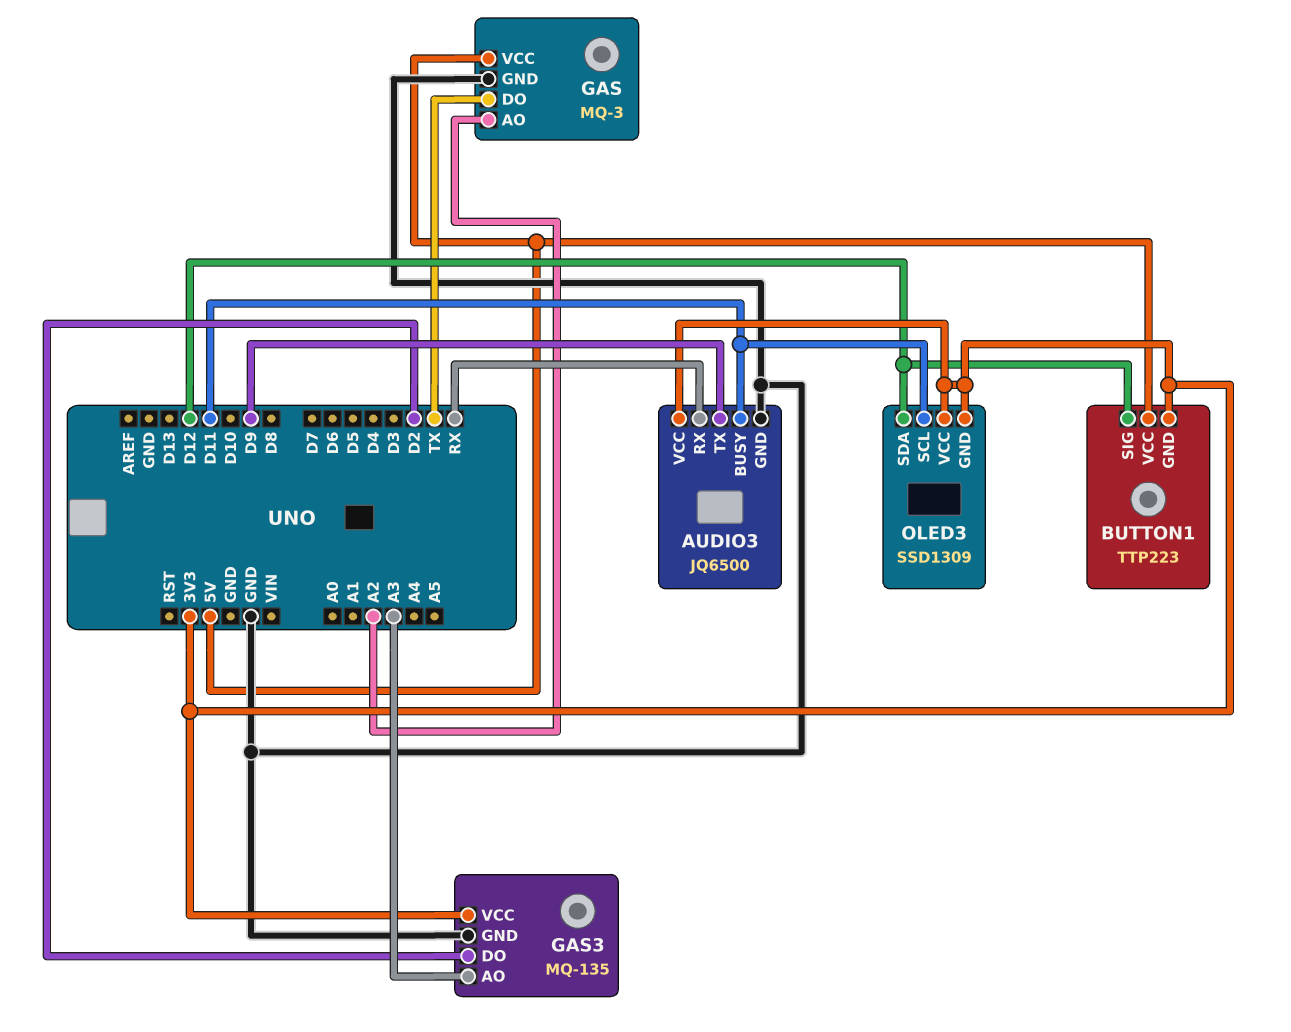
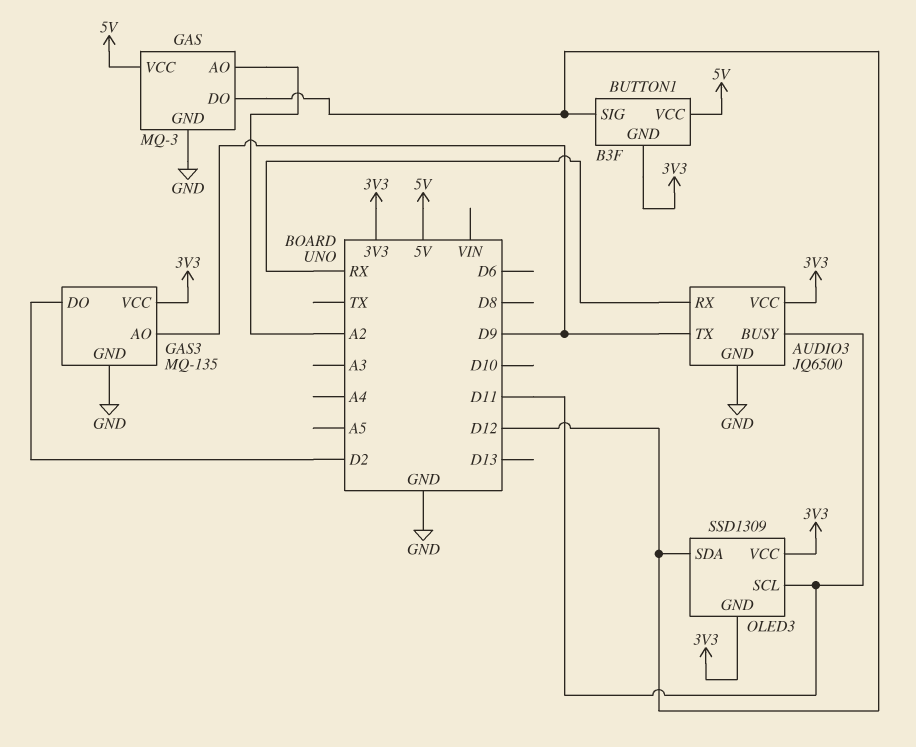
BUTTON1: TTP223 -> B3F
GAS pin DO: TX -> D12
GAS3 pin AO: A3 -> D9

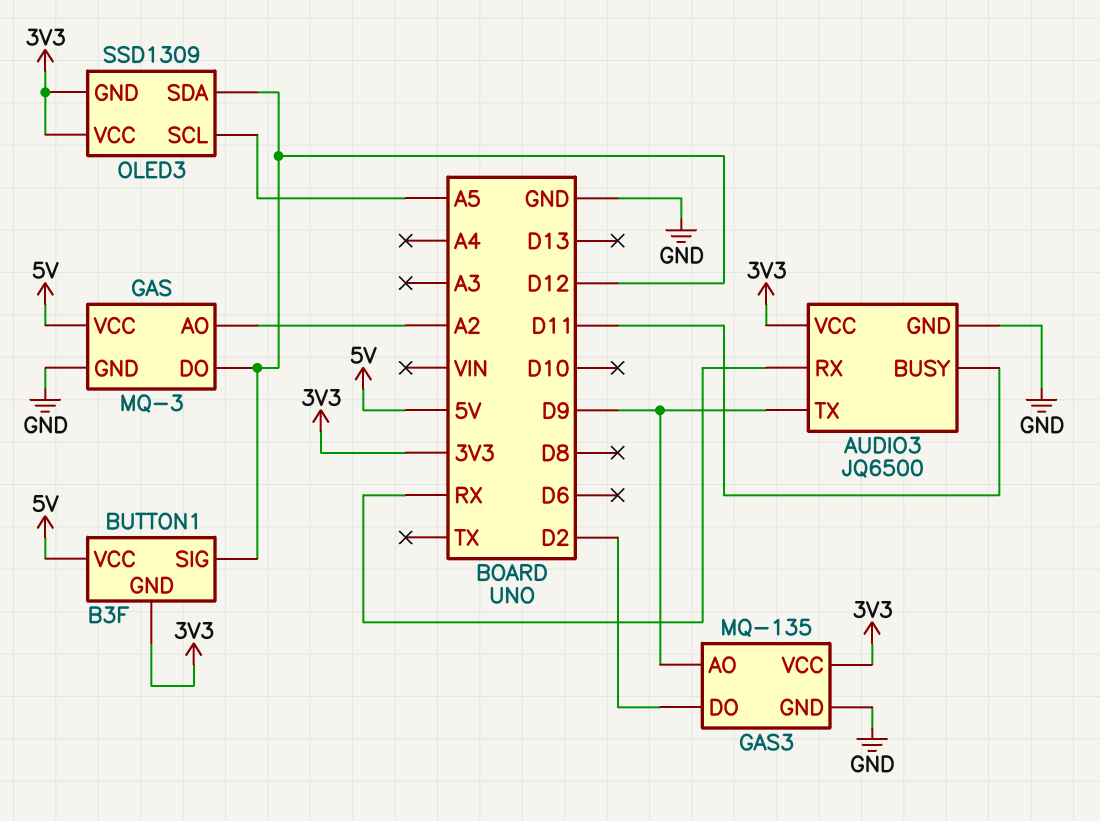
OLED3 pin SCL: D11 -> A5

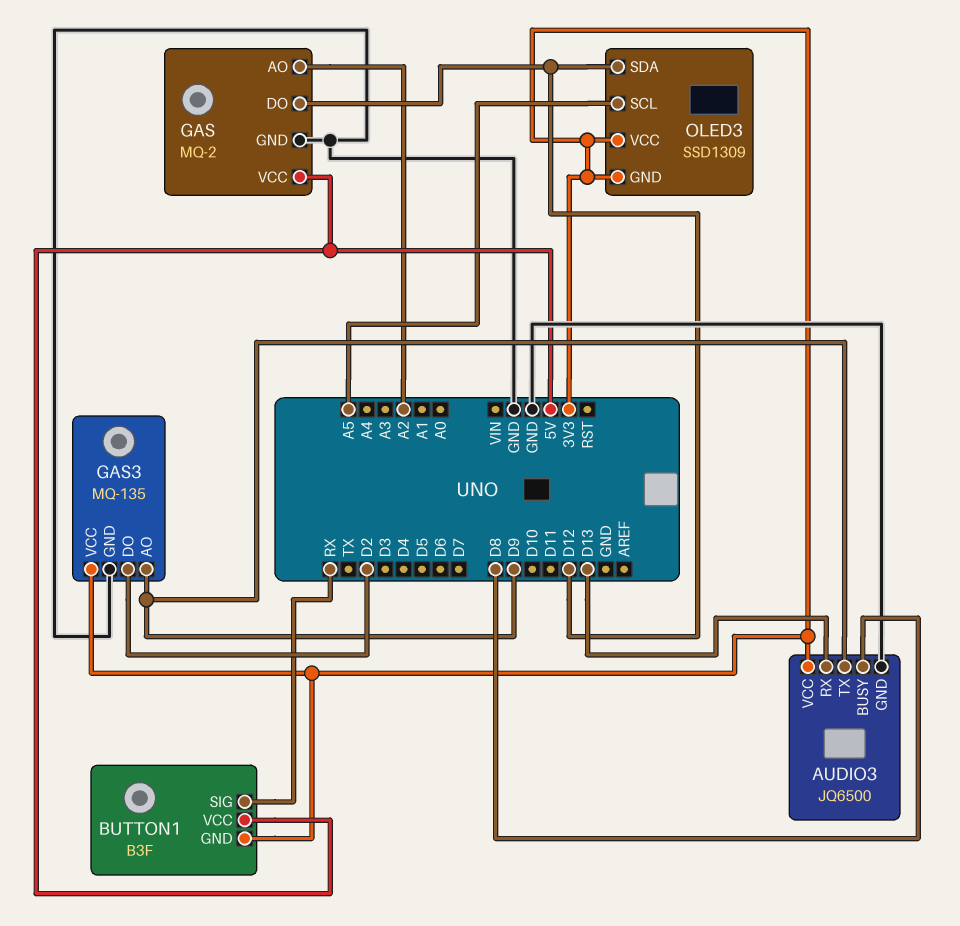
AUDIO3 pin BUSY: D11 -> D8
AUDIO3 pin RX: RX -> D13
BUTTON1 pin SIG: D12 -> RX
GAS: MQ-3 -> MQ-2

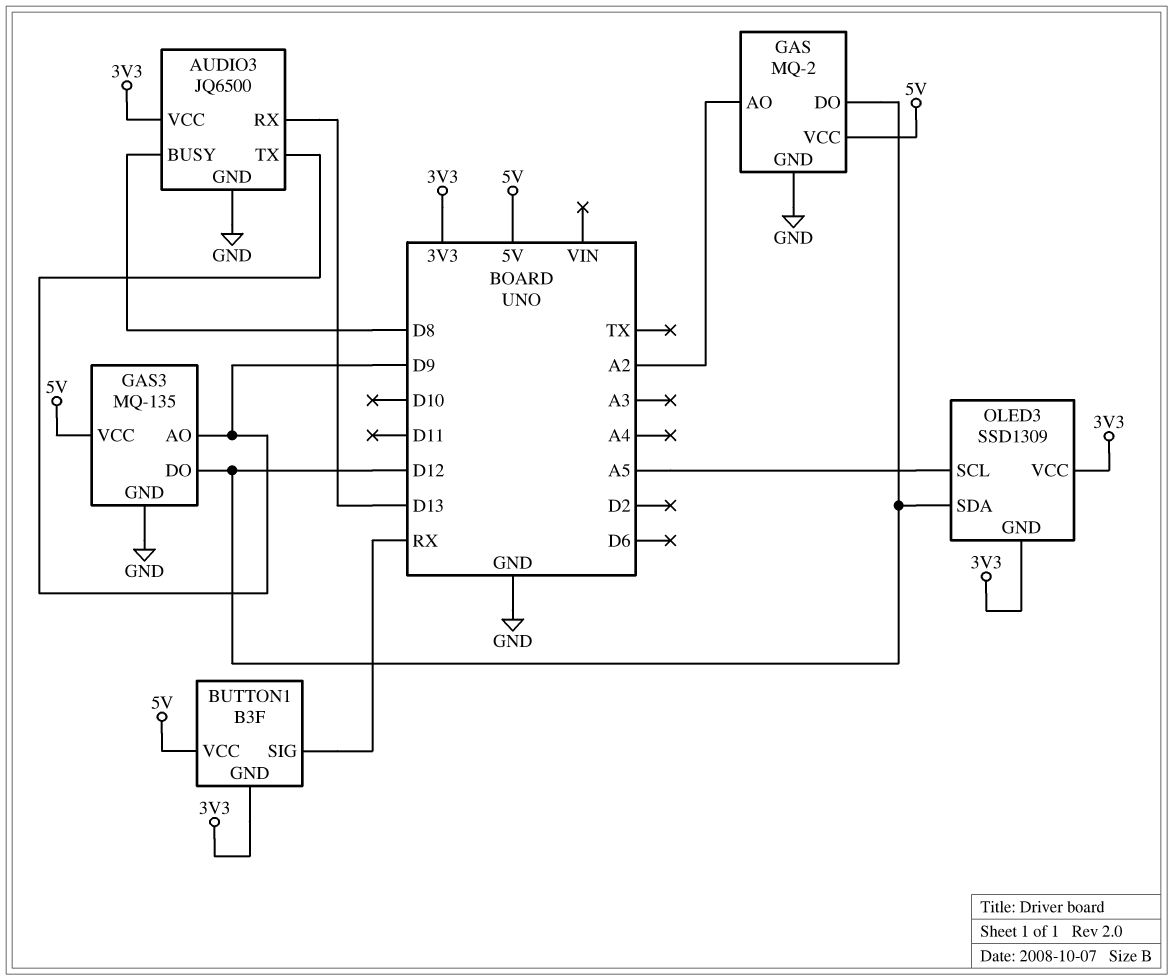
GAS3 pin DO: D2 -> D12
GAS3 pin VCC: 3V3 -> 5V

